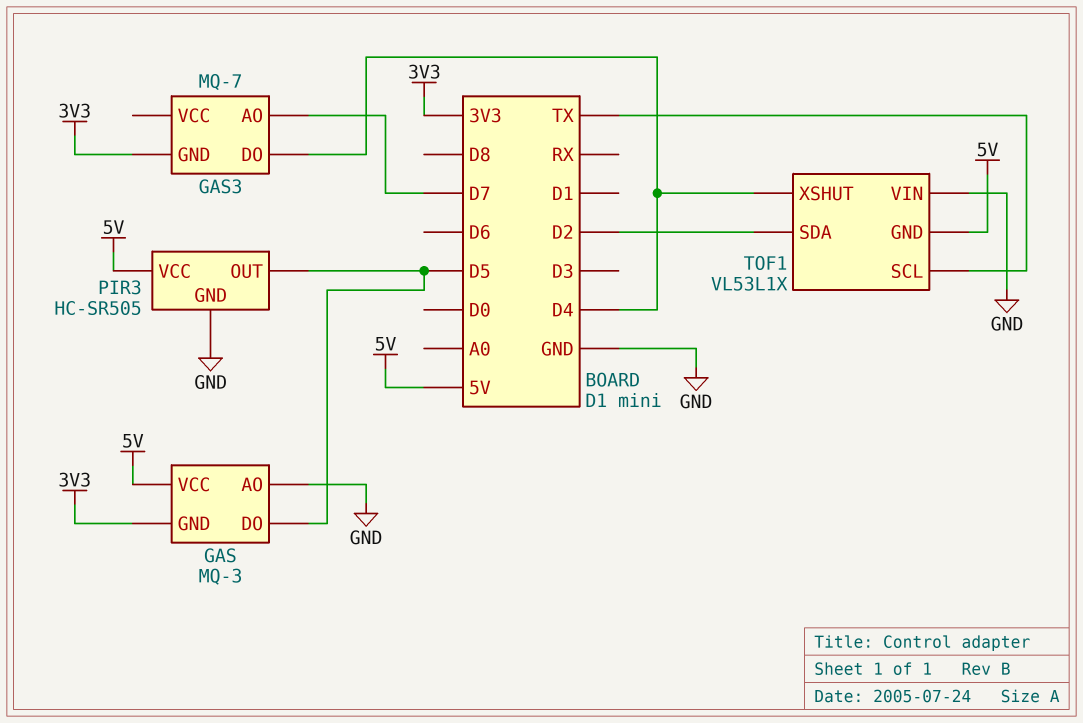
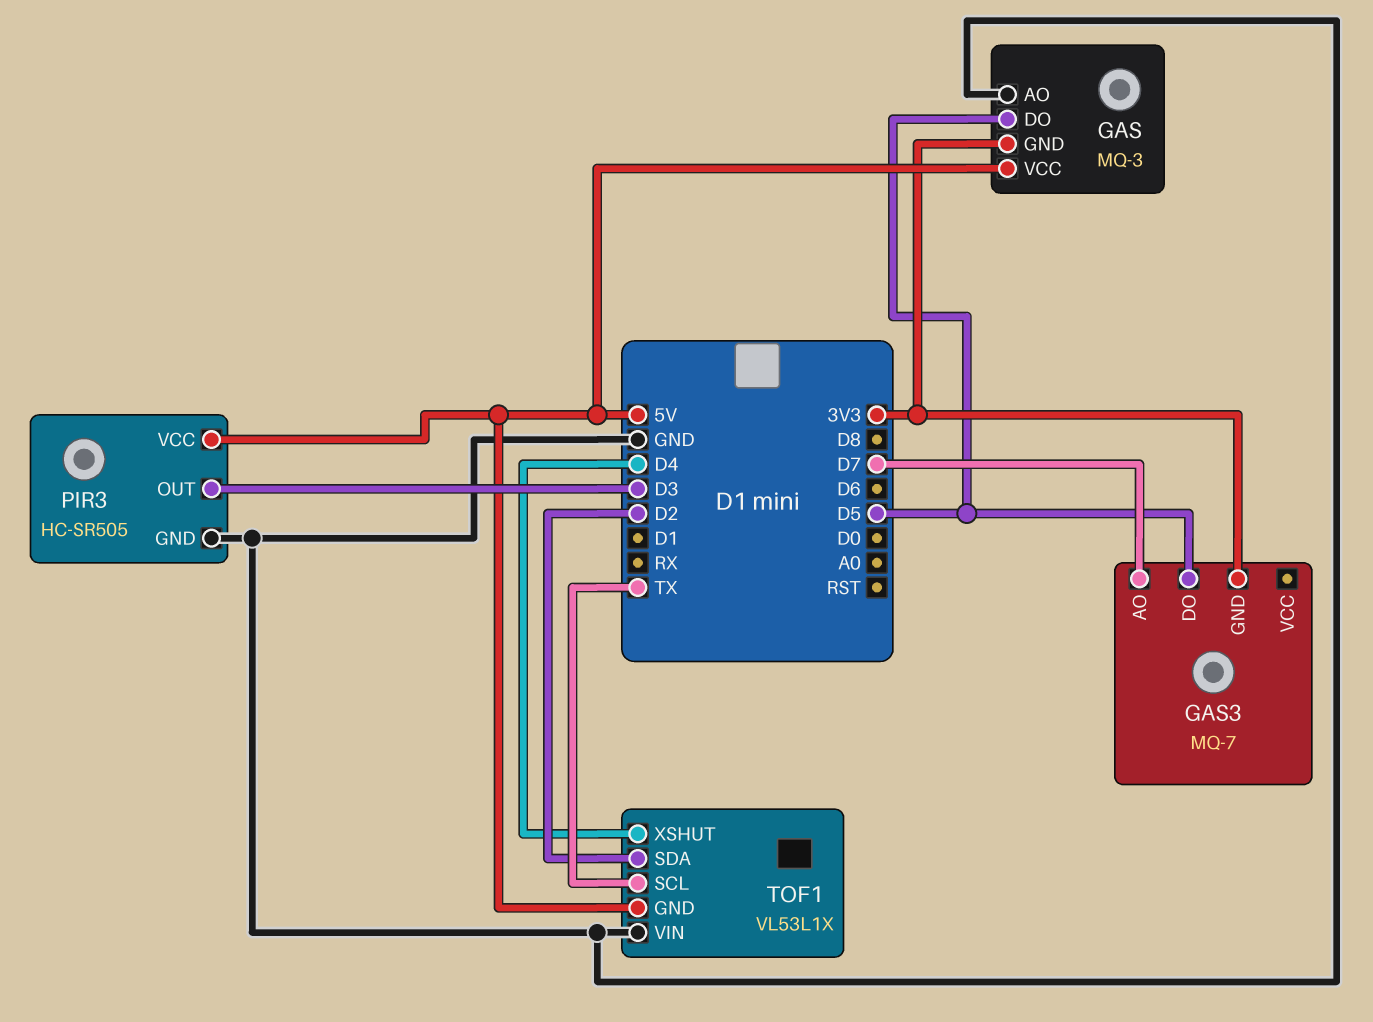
GAS3 pin DO: D4 -> D5
PIR3 pin OUT: D5 -> D3

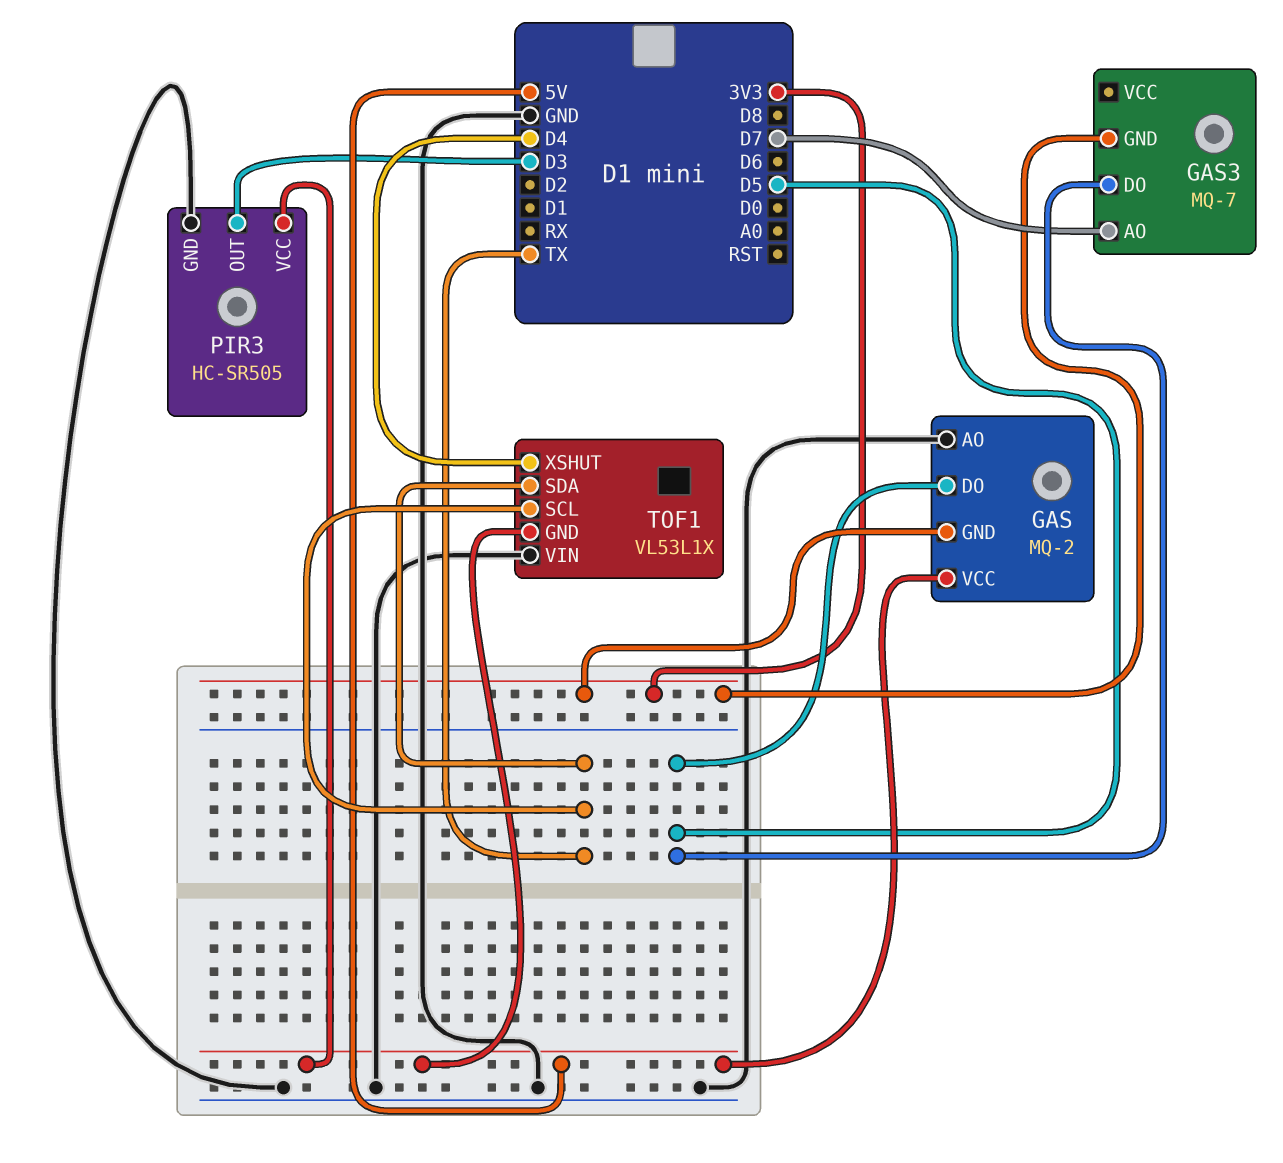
GAS: MQ-3 -> MQ-2
TOF1 pin SDA: D2 -> TX

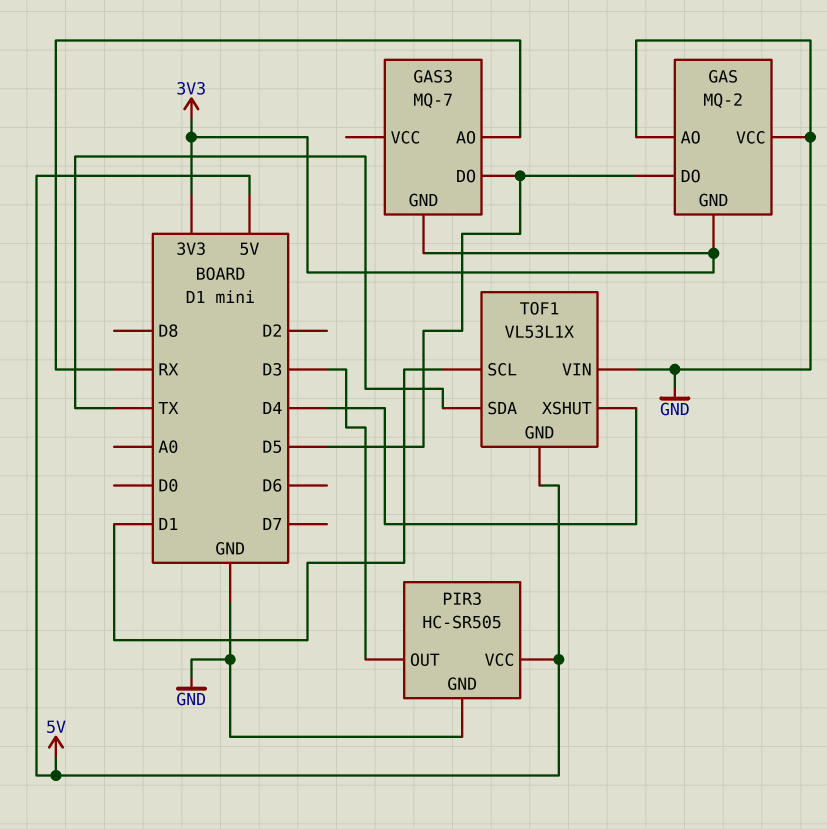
GAS pin VCC: 5V -> GND
GAS3 pin AO: D7 -> RX
TOF1 pin SCL: TX -> D1

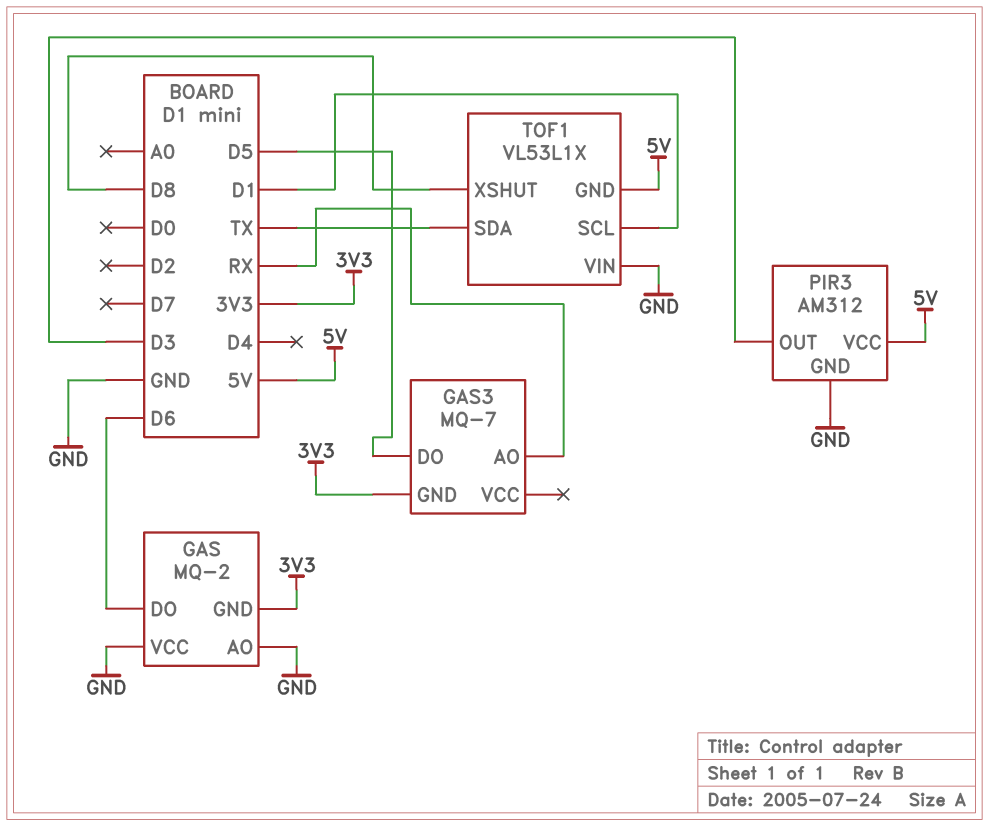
GAS pin DO: D5 -> D6
PIR3: HC-SR505 -> AM312
TOF1 pin XSHUT: D4 -> D8

